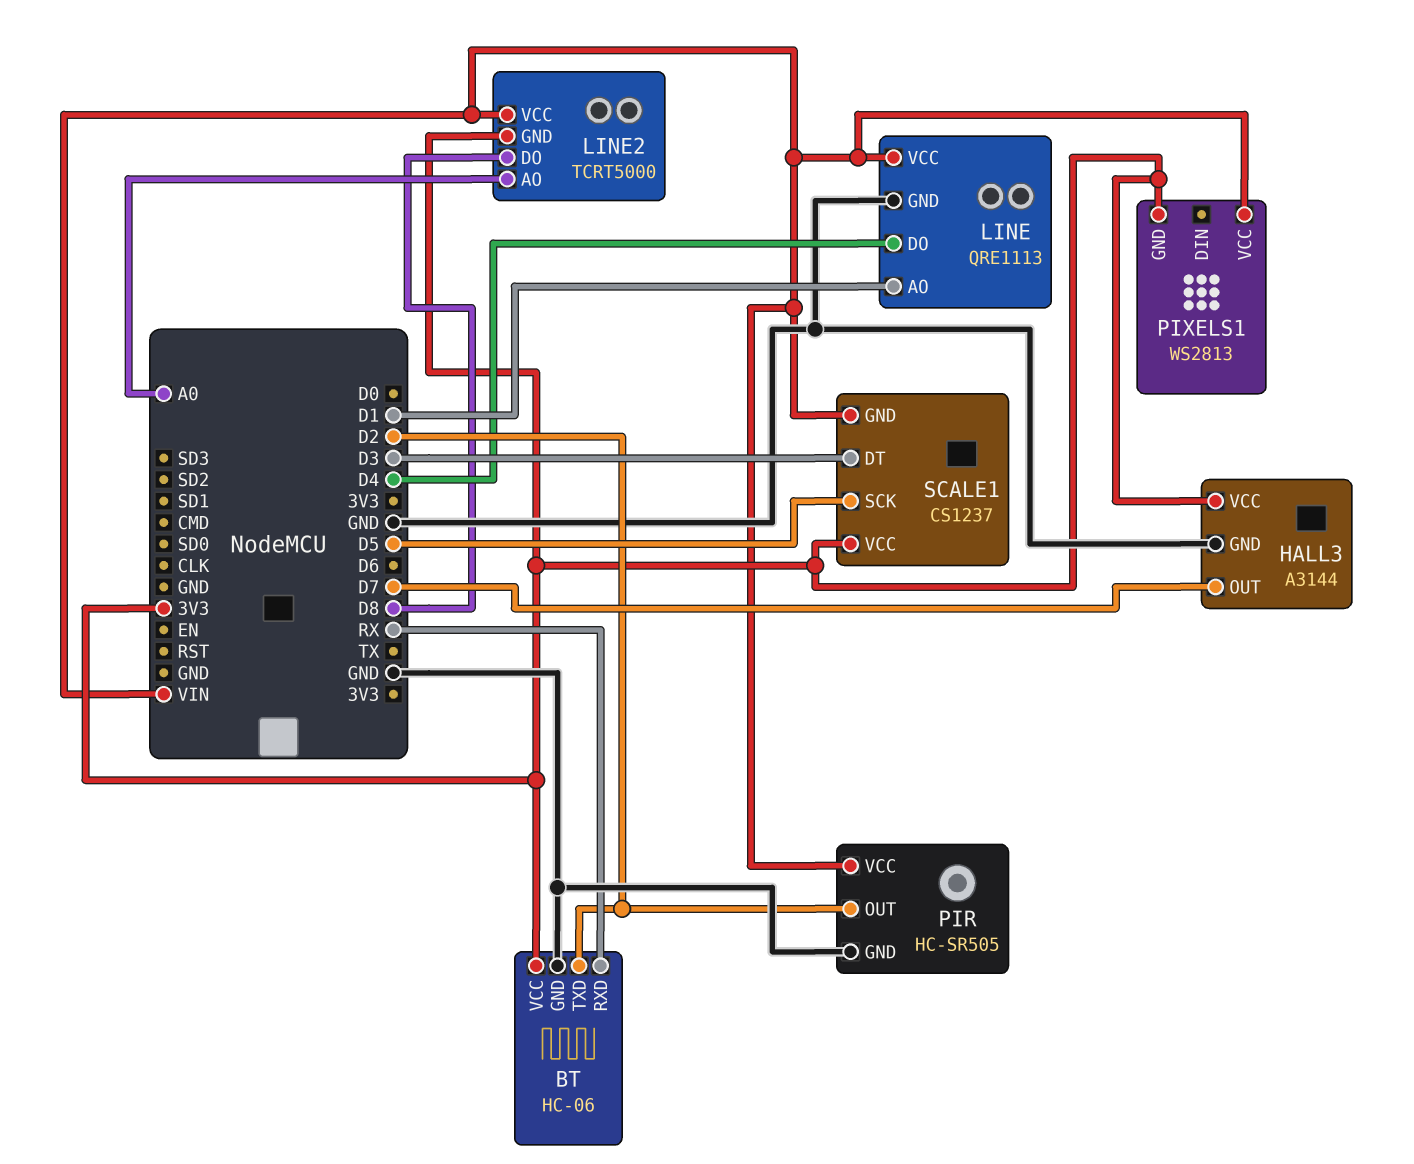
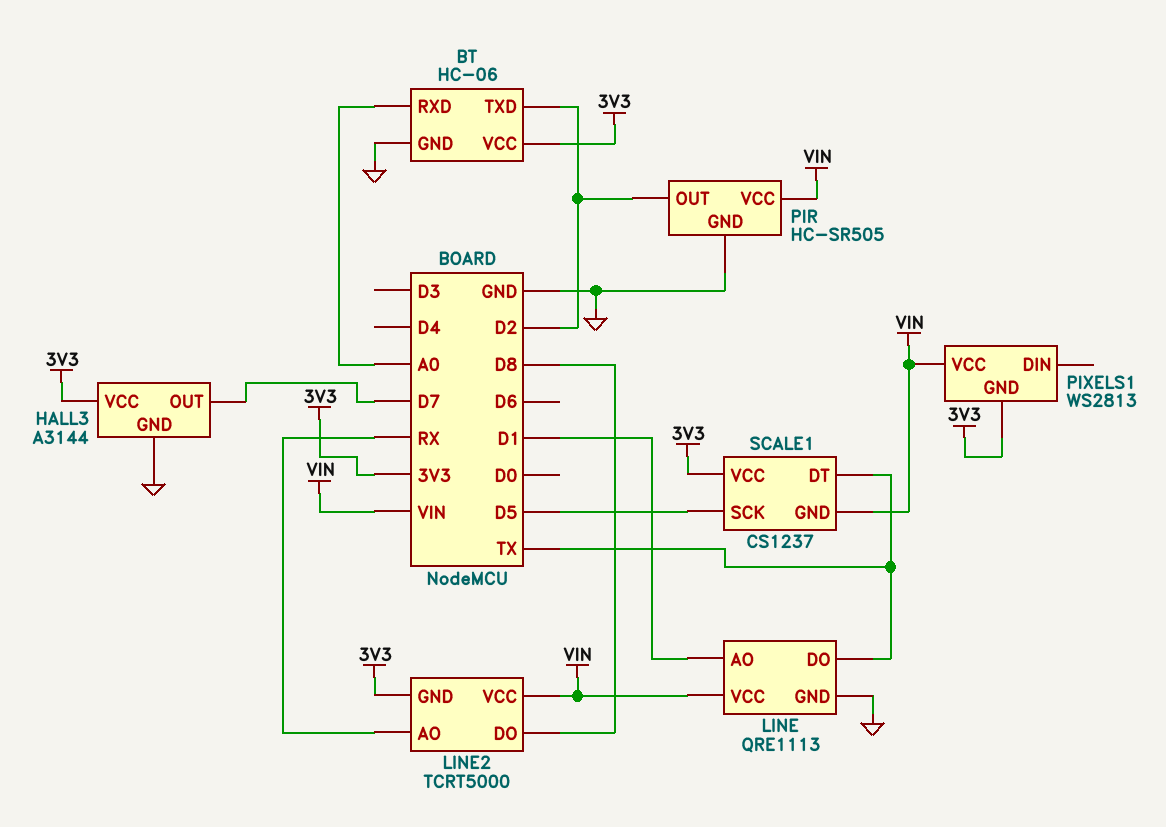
BT pin RXD: RX -> A0
LINE pin DO: D4 -> TX
LINE2 pin AO: A0 -> RX
SCALE1 pin DT: D3 -> TX

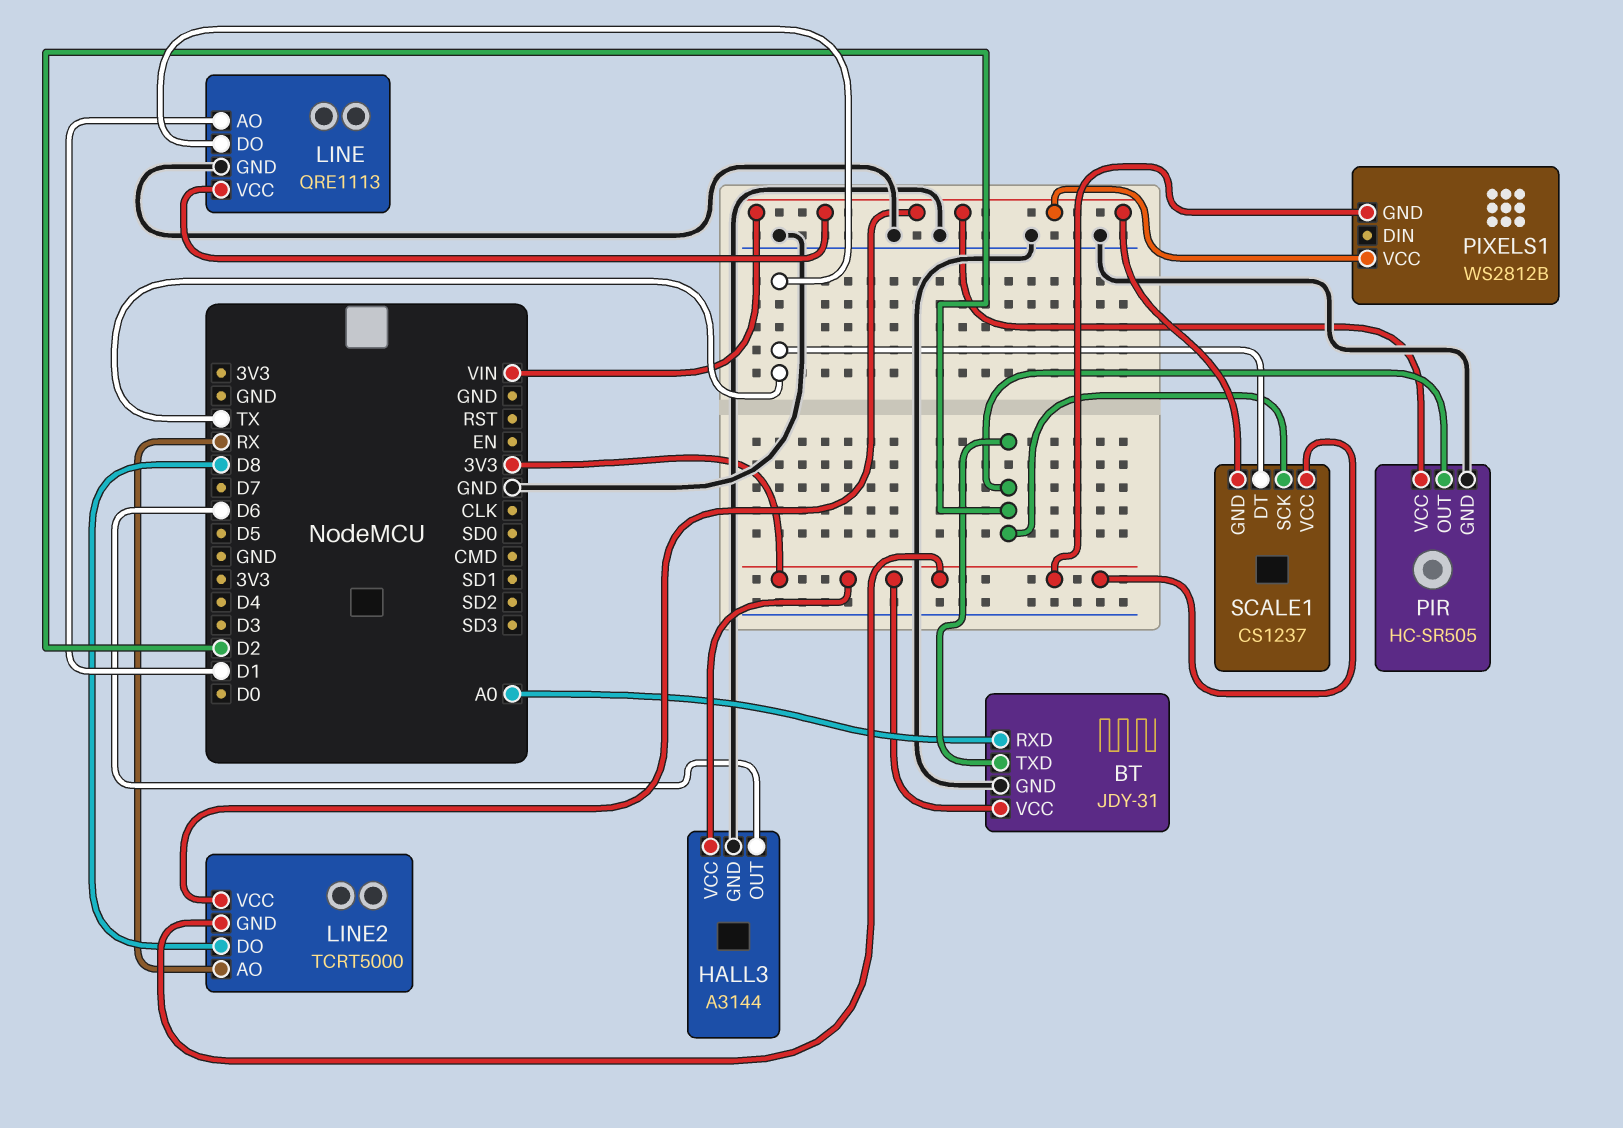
BT: HC-06 -> JDY-31
HALL3 pin OUT: D7 -> D6
PIXELS1: WS2813 -> WS2812B
SCALE1 pin SCK: D5 -> D2

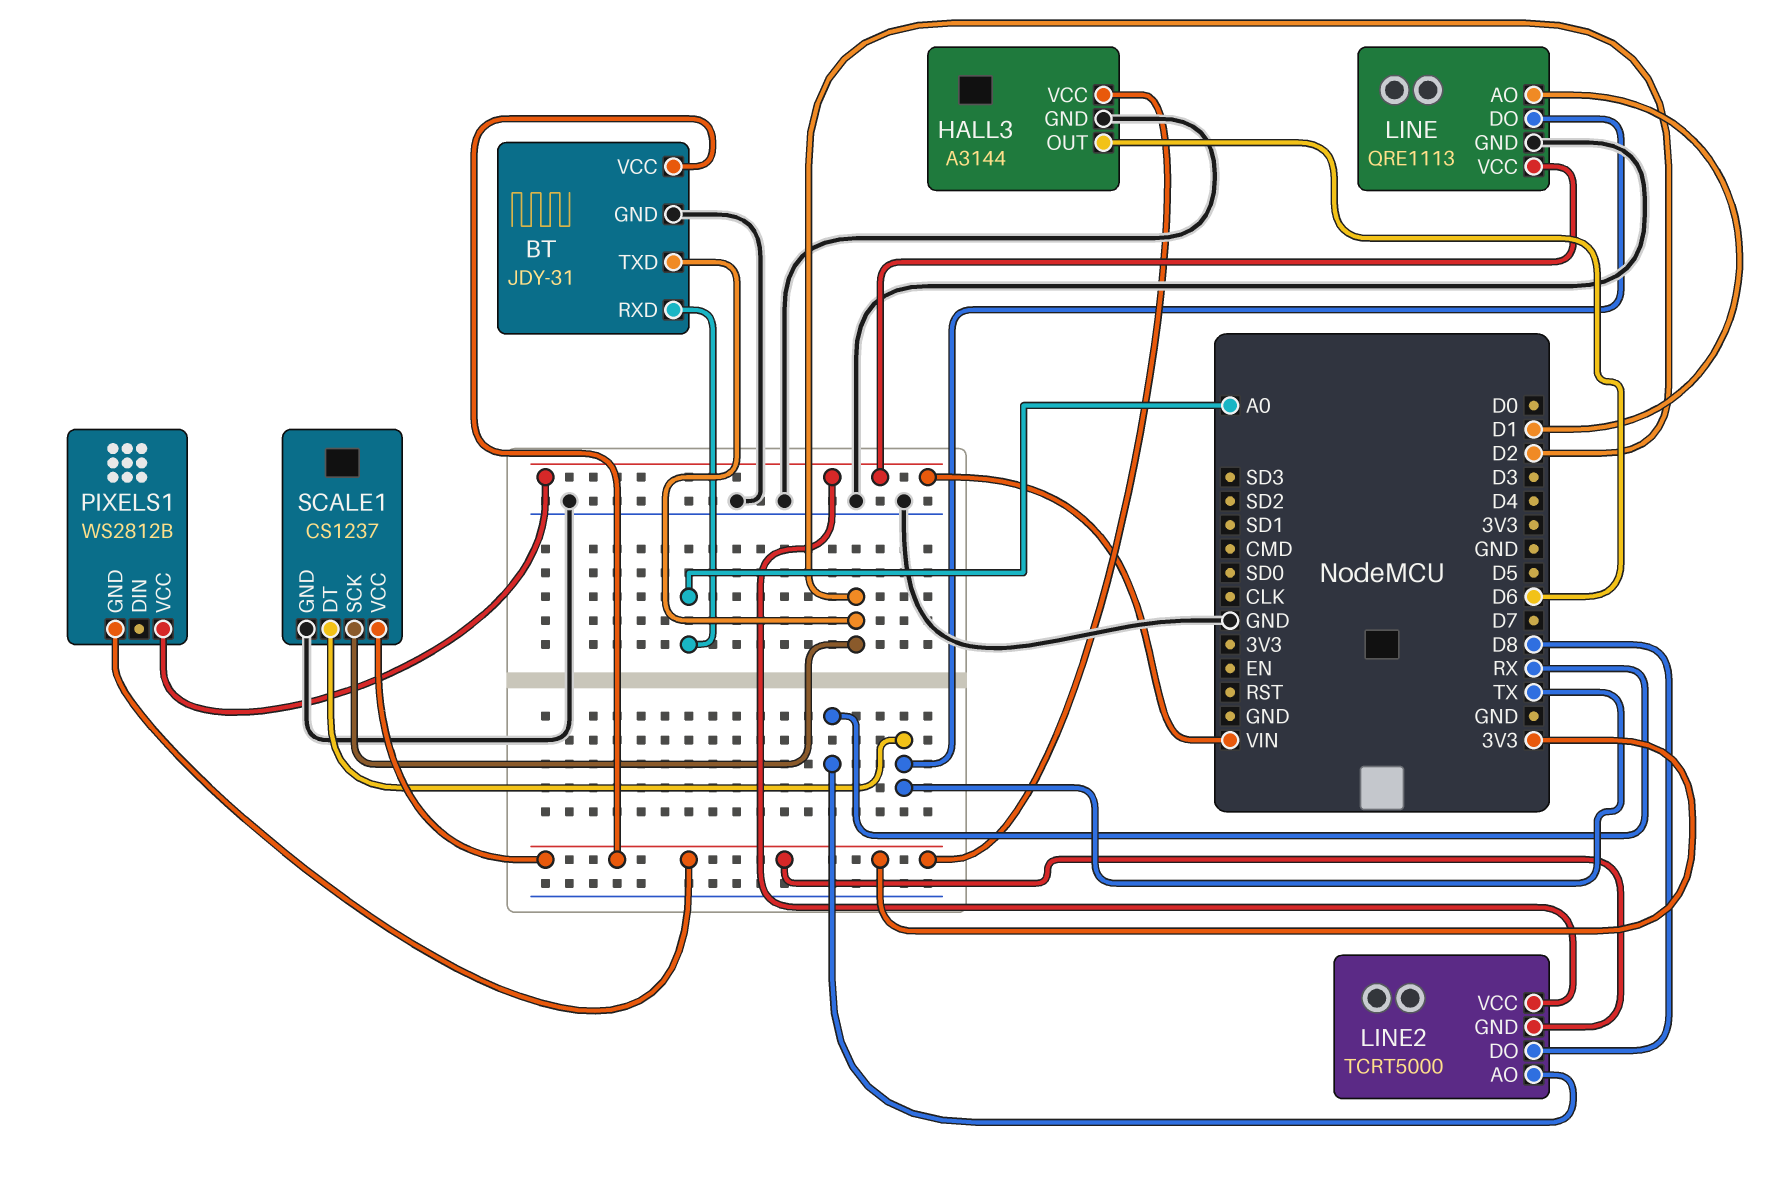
PIR: HC-SR505 -> none
PIR pin GND: GND -> none
PIR pin OUT: D2 -> none
PIR pin VCC: VIN -> none
SCALE1 pin GND: VIN -> GND

